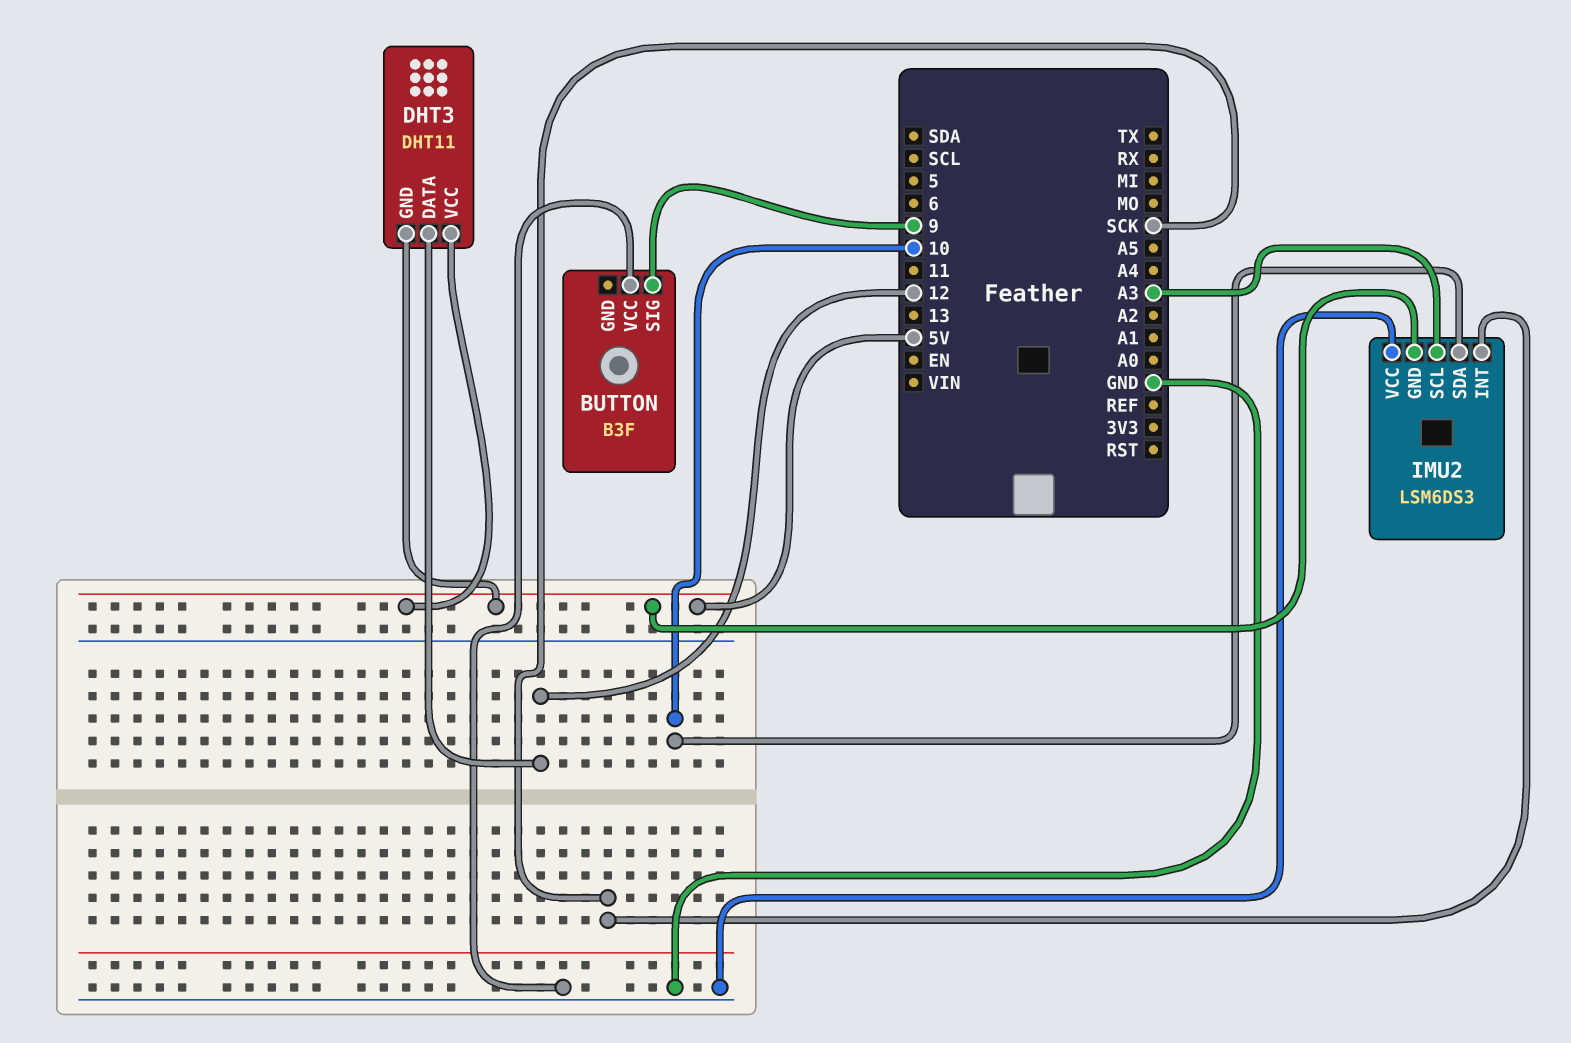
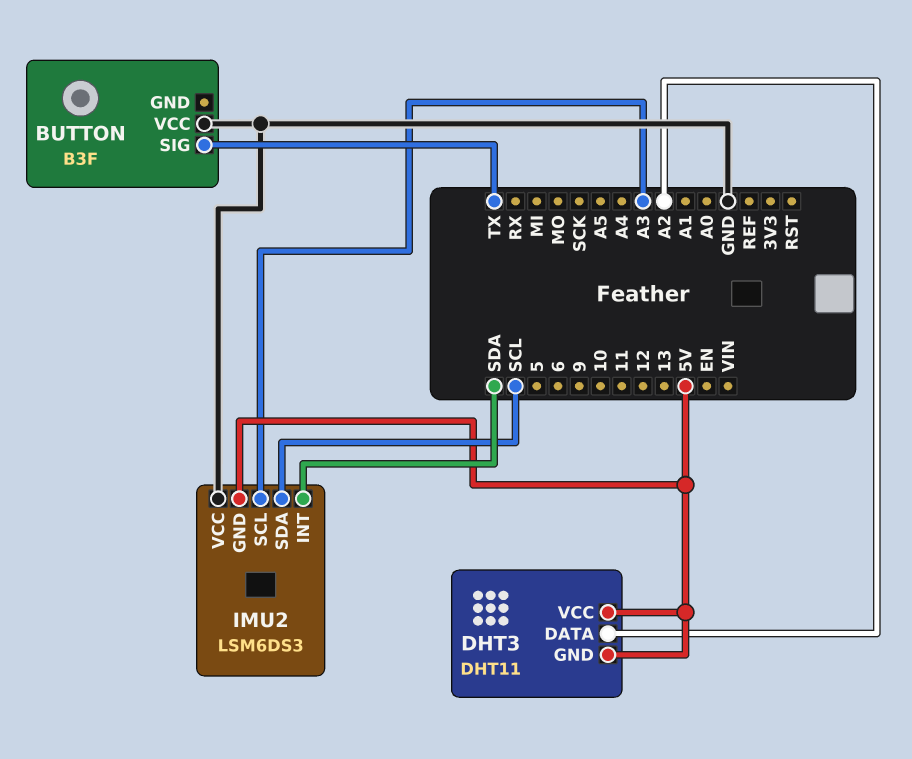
BUTTON pin SIG: 9 -> TX
DHT3 pin DATA: 12 -> A2
IMU2 pin INT: SCK -> SDA
IMU2 pin SDA: 10 -> SCL

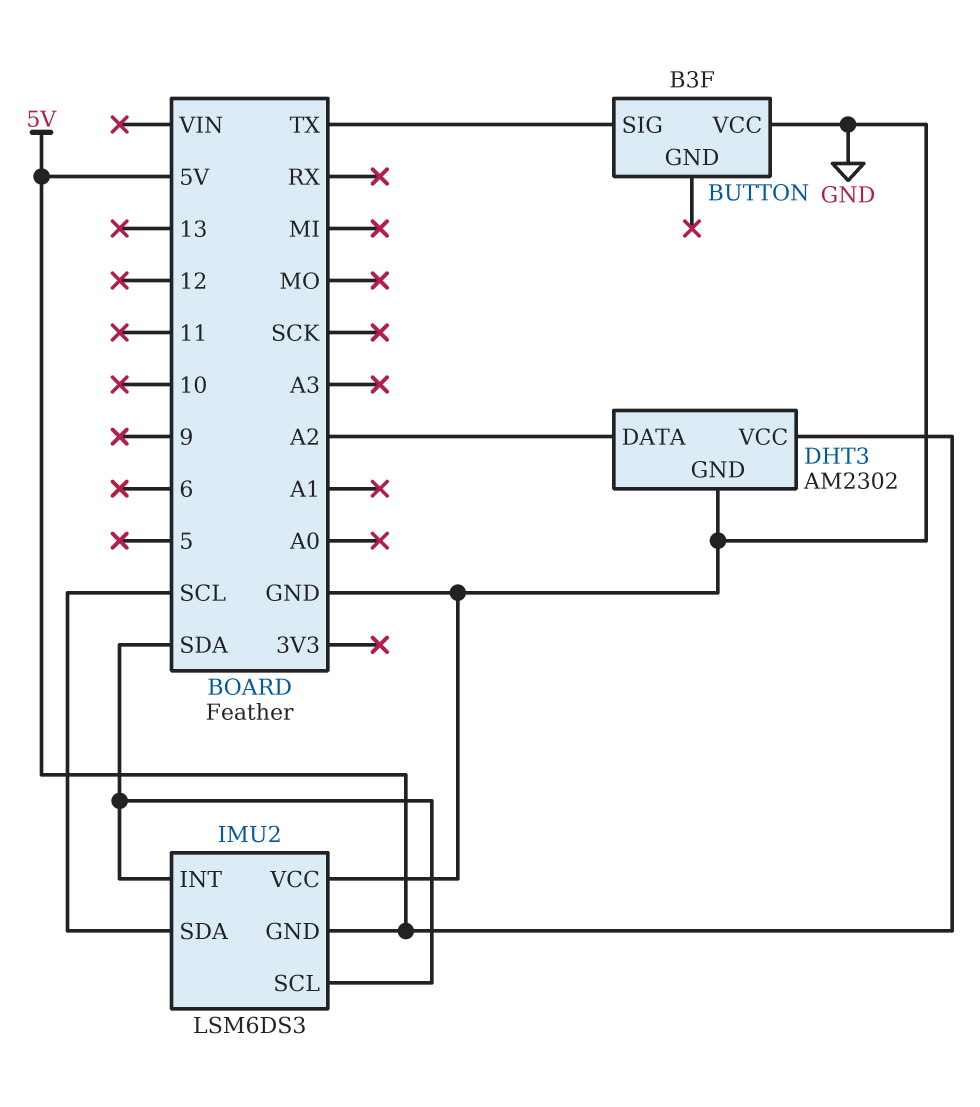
DHT3: DHT11 -> AM2302
DHT3 pin GND: 5V -> GND
IMU2 pin SCL: A3 -> SDA

